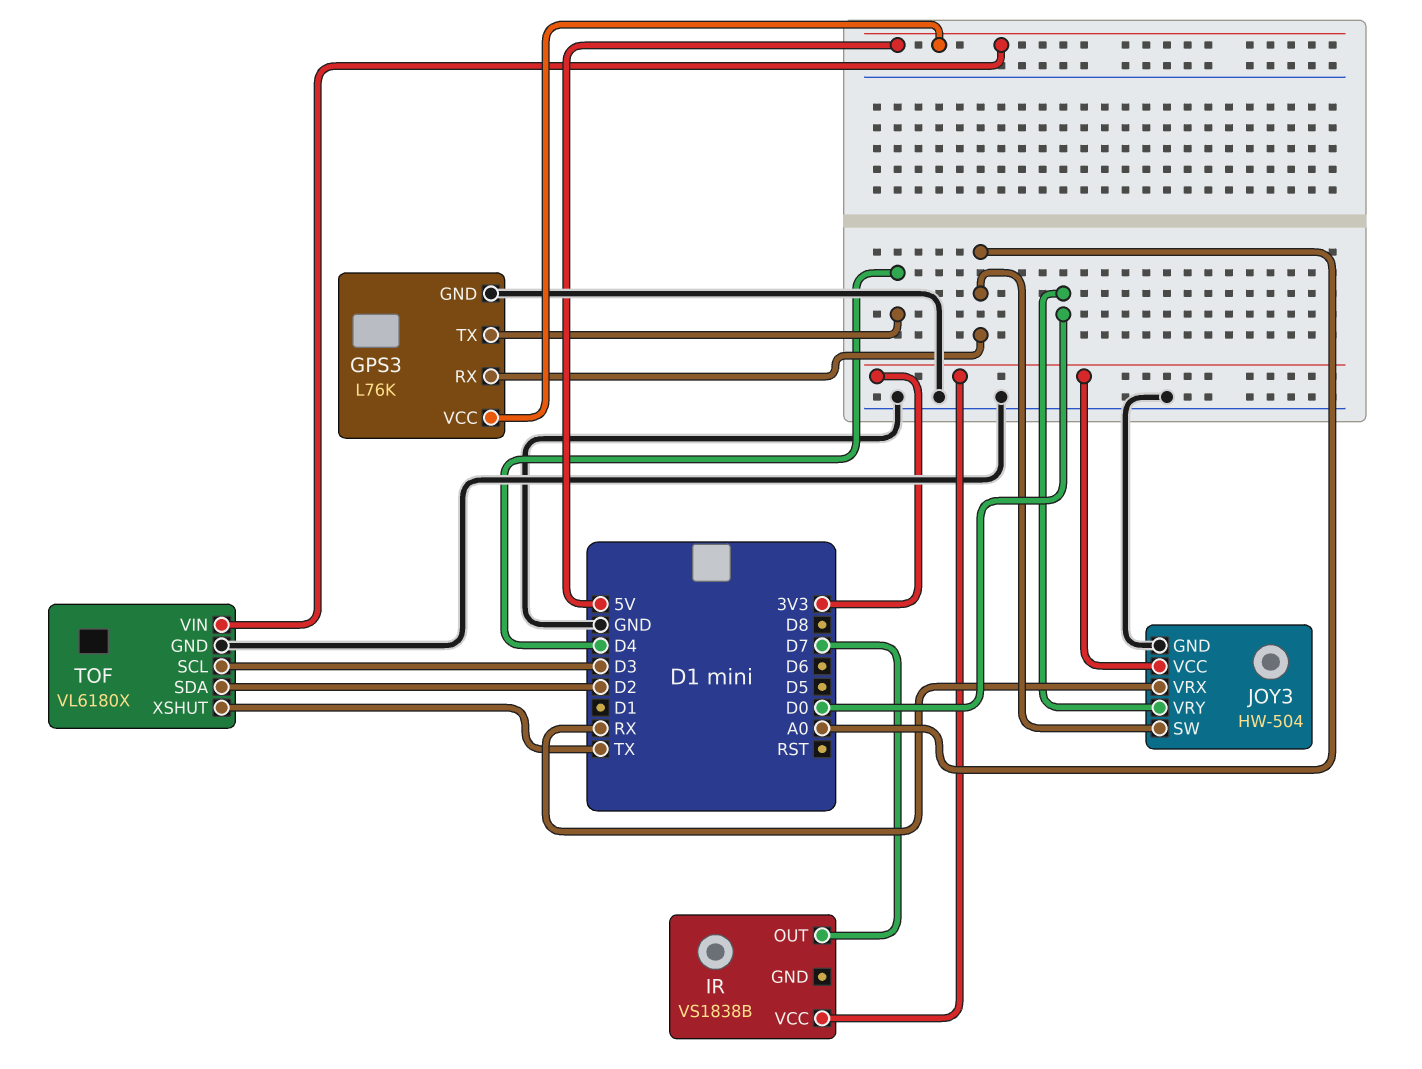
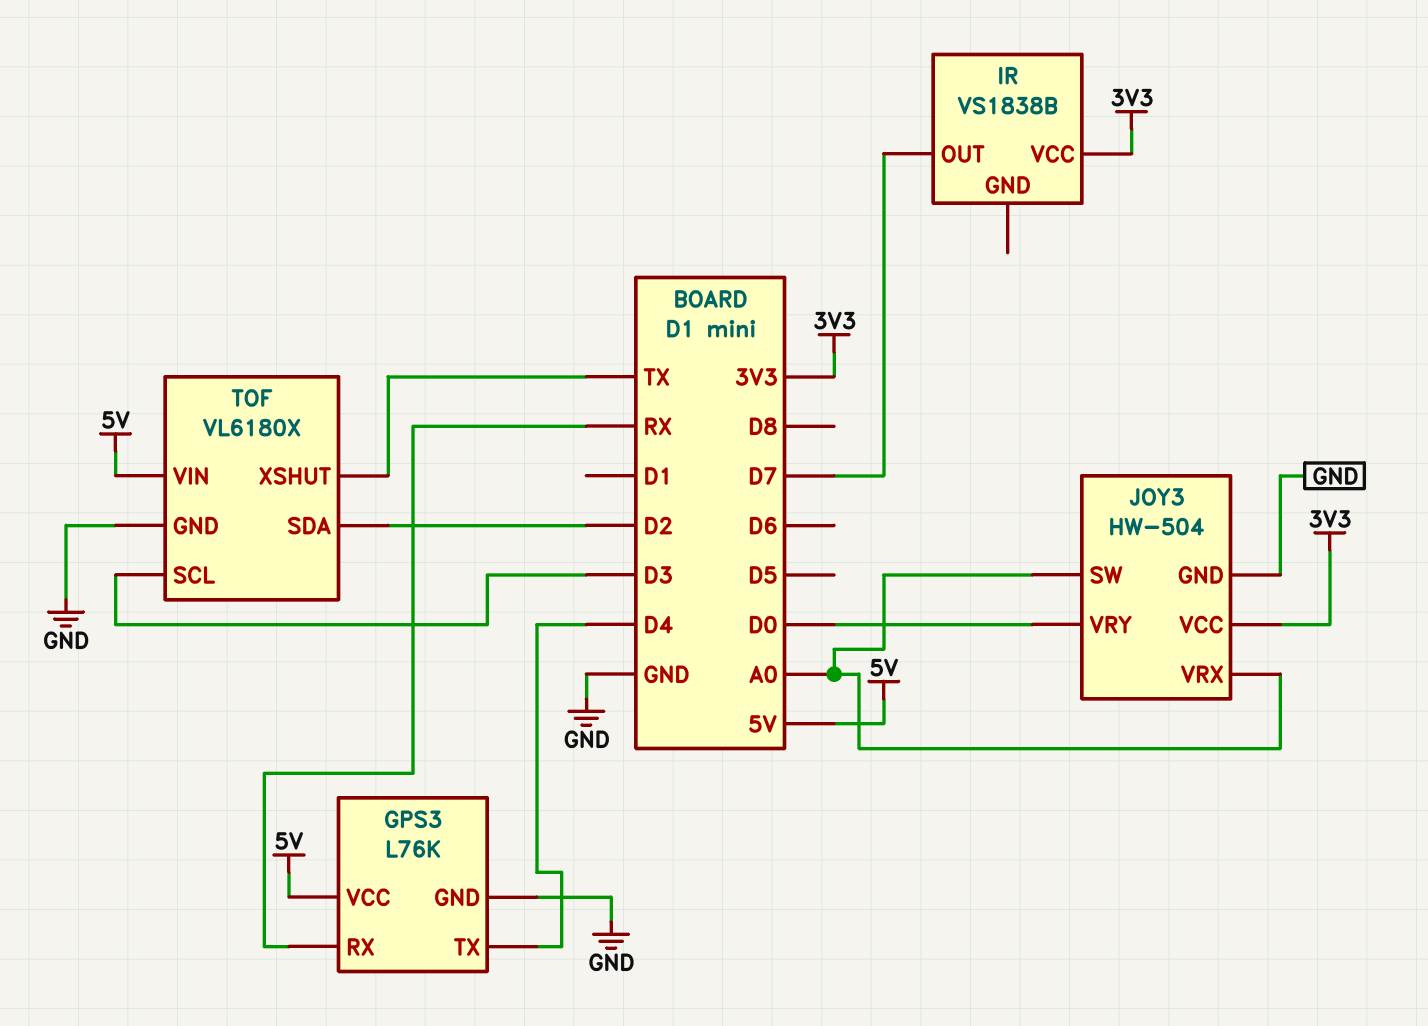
GPS3 pin RX: A0 -> RX
JOY3 pin VRX: RX -> A0

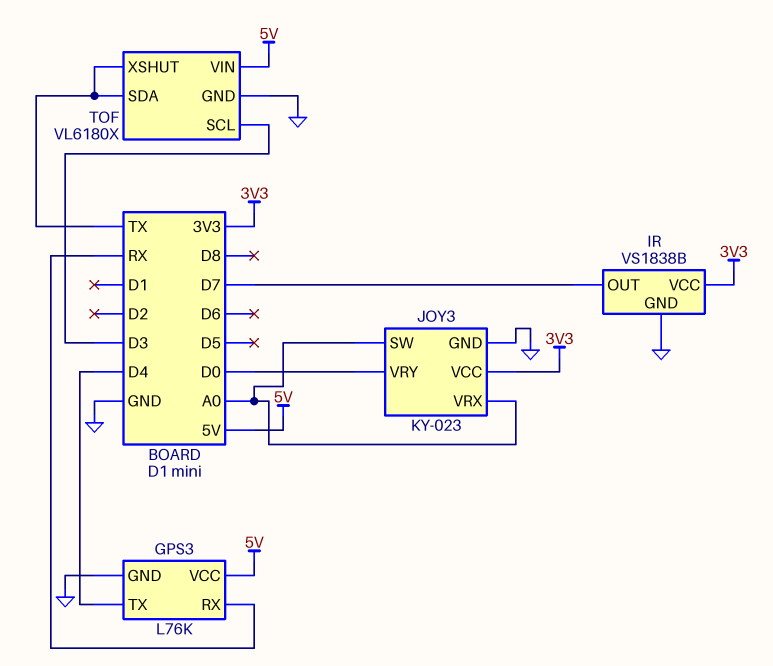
IR pin GND: none -> GND
JOY3: HW-504 -> KY-023
TOF pin SDA: D2 -> TX

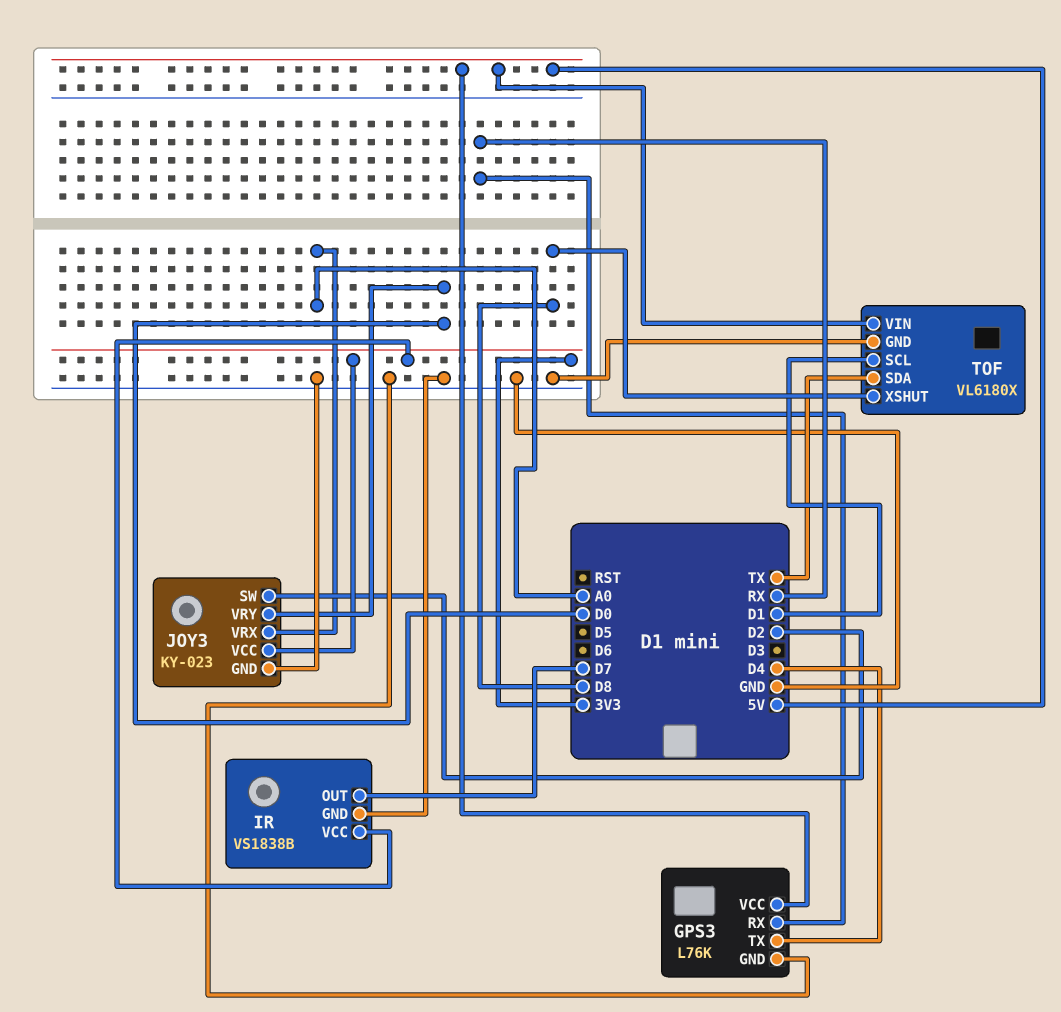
JOY3 pin SW: A0 -> D2
TOF pin SCL: D3 -> D1
TOF pin XSHUT: TX -> D8

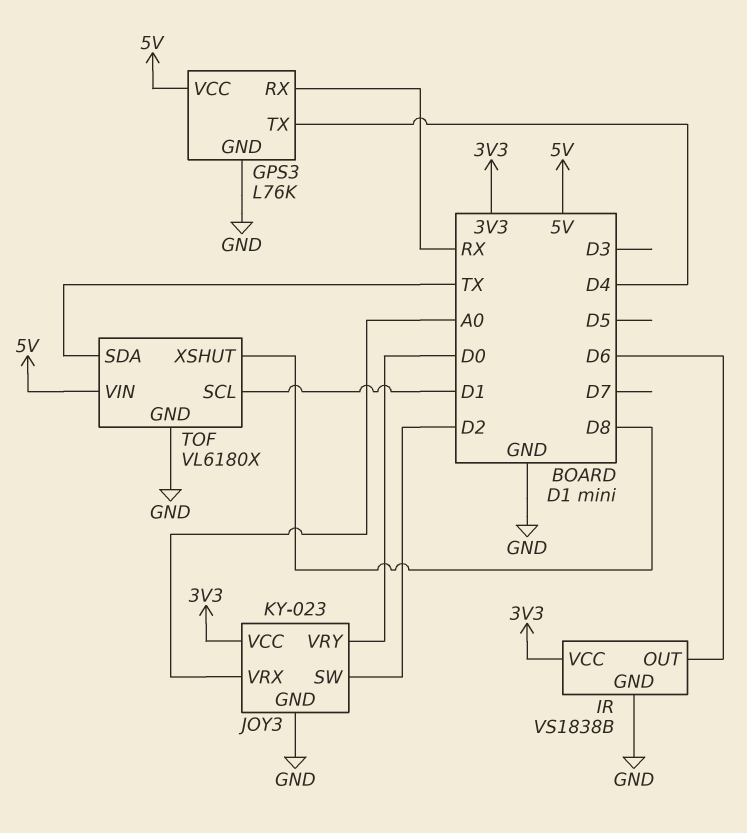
IR pin OUT: D7 -> D6

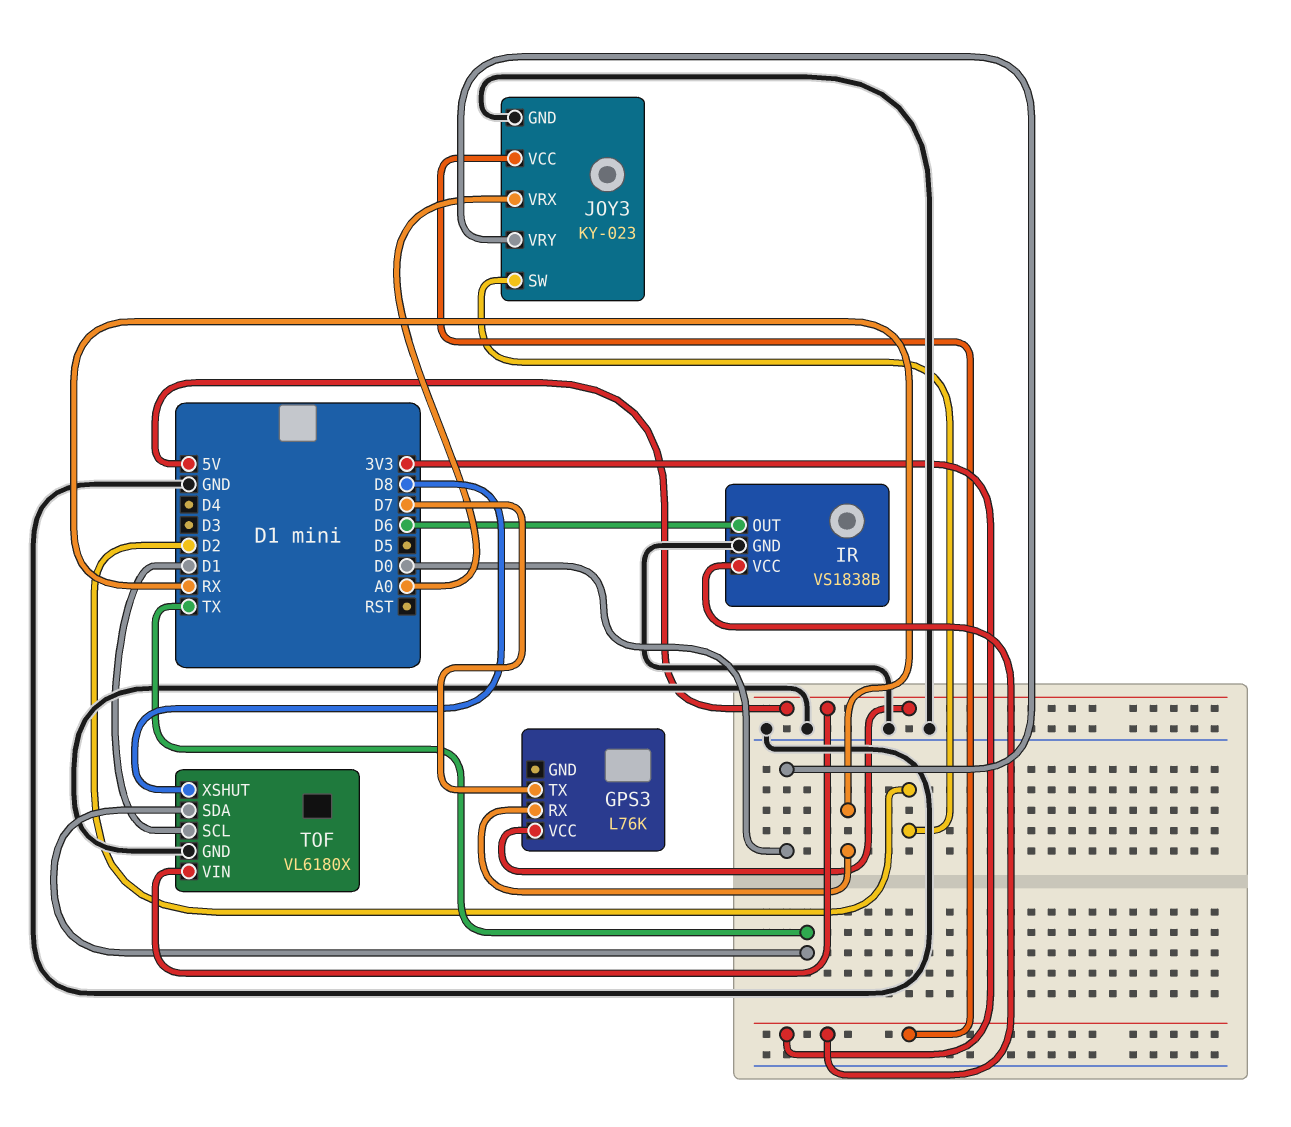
GPS3 pin GND: GND -> none
GPS3 pin TX: D4 -> D7

